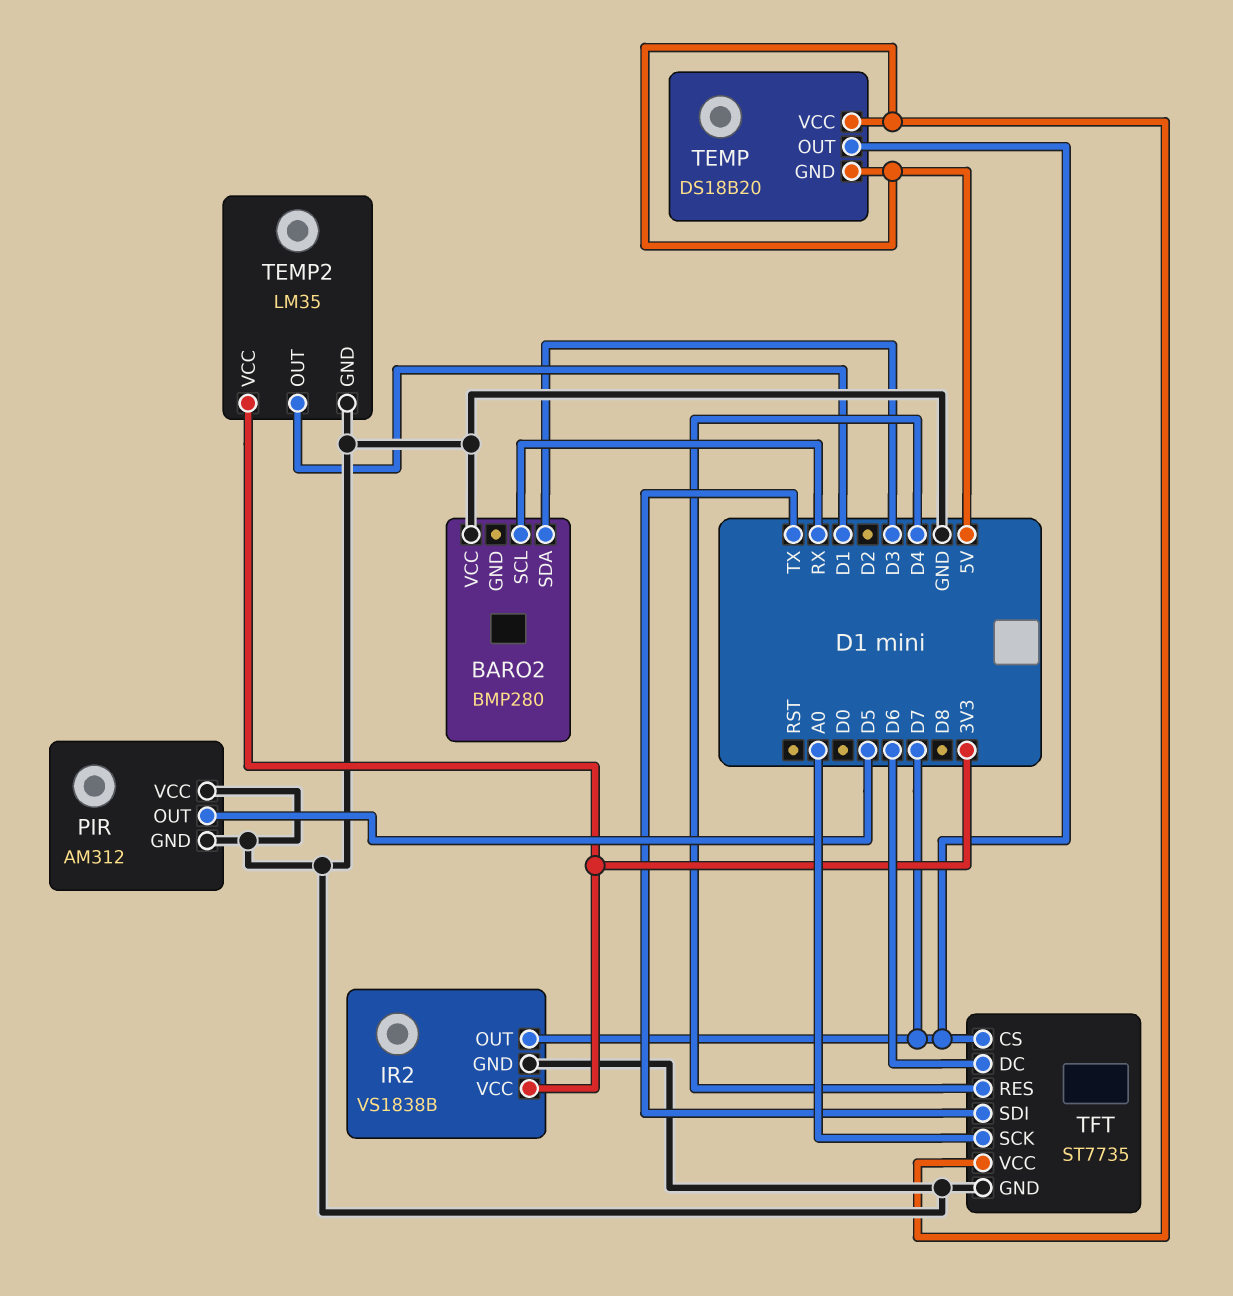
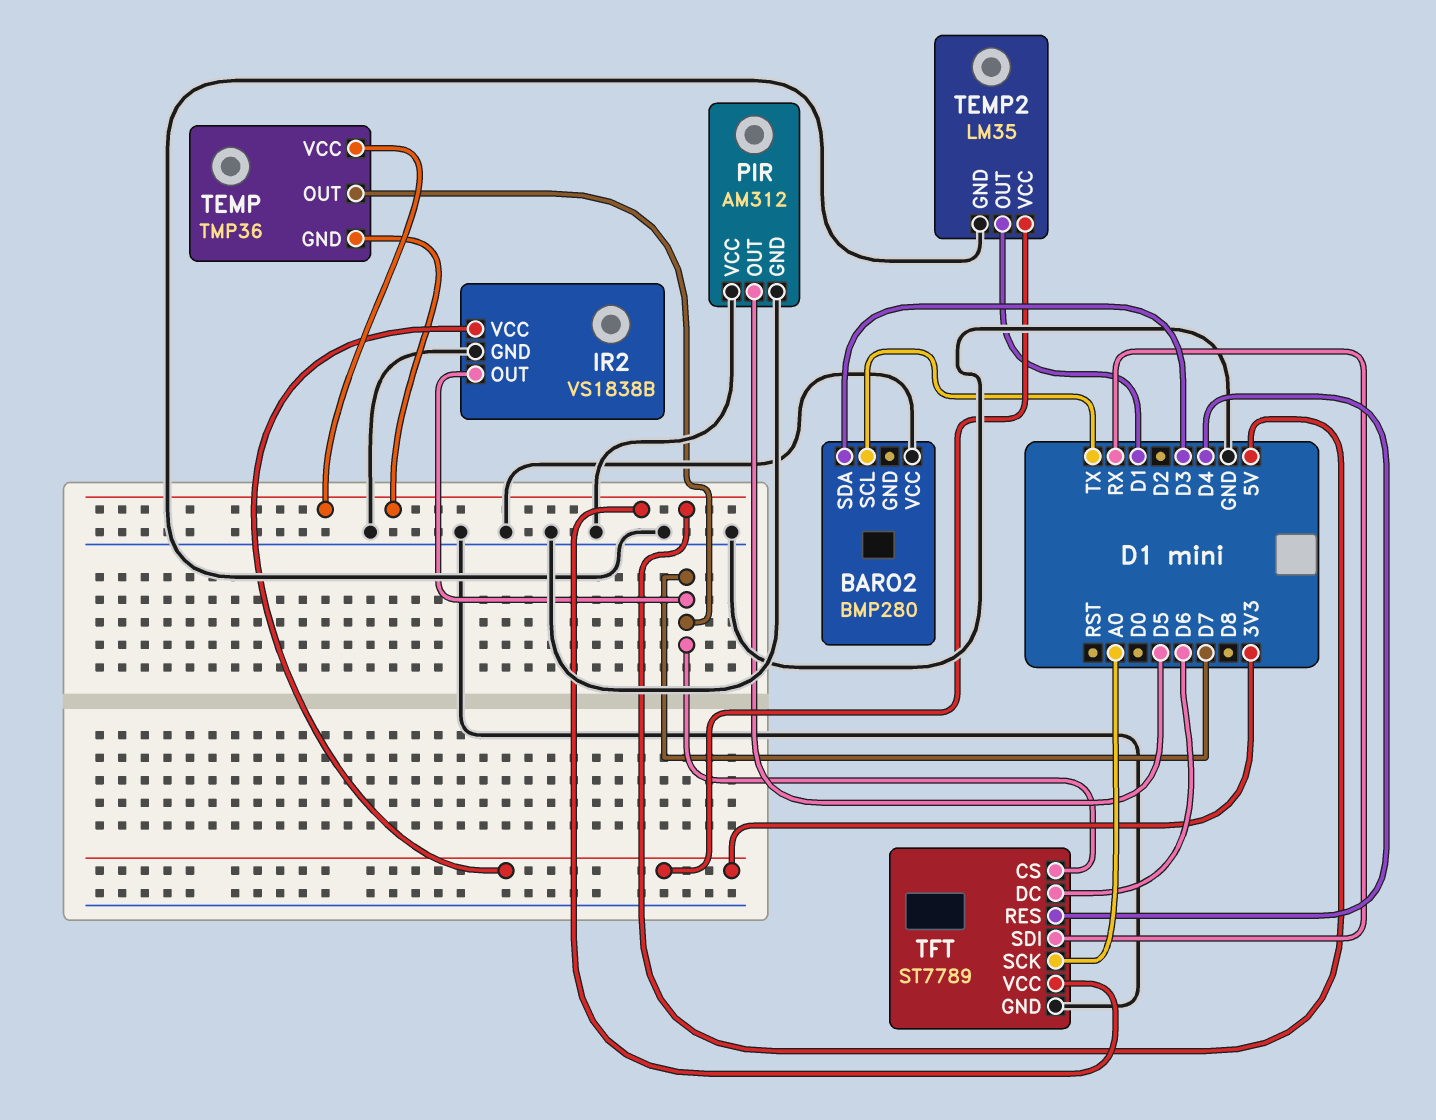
BARO2 pin SCL: RX -> TX
TEMP: DS18B20 -> TMP36
TFT: ST7735 -> ST7789
TFT pin SDI: TX -> RX

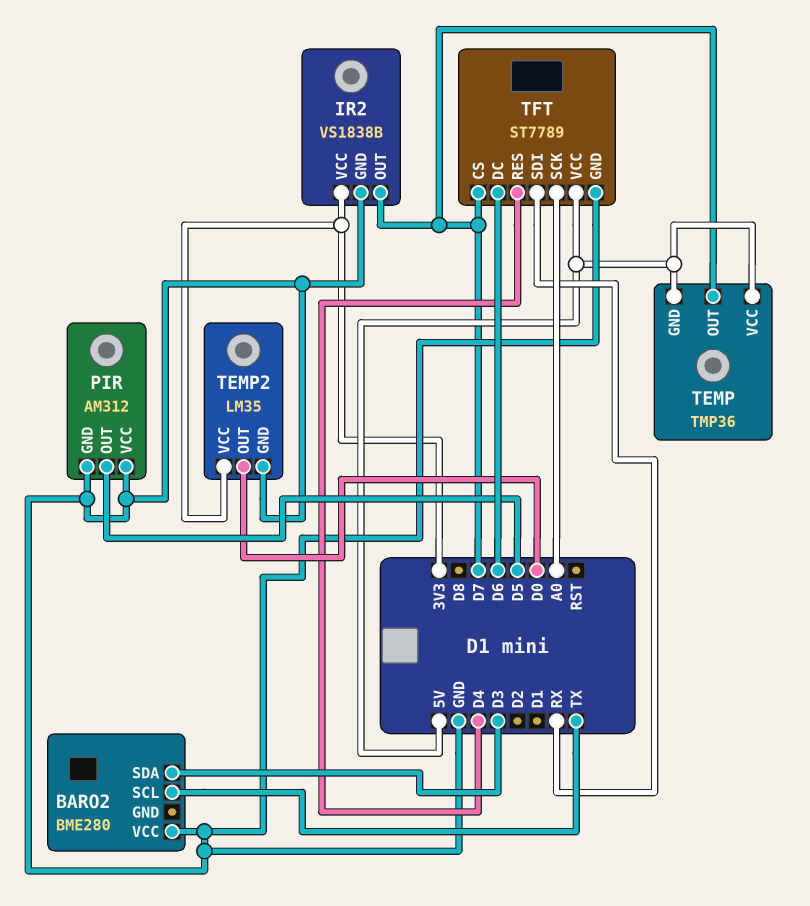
BARO2: BMP280 -> BME280
TEMP2 pin OUT: D1 -> D0

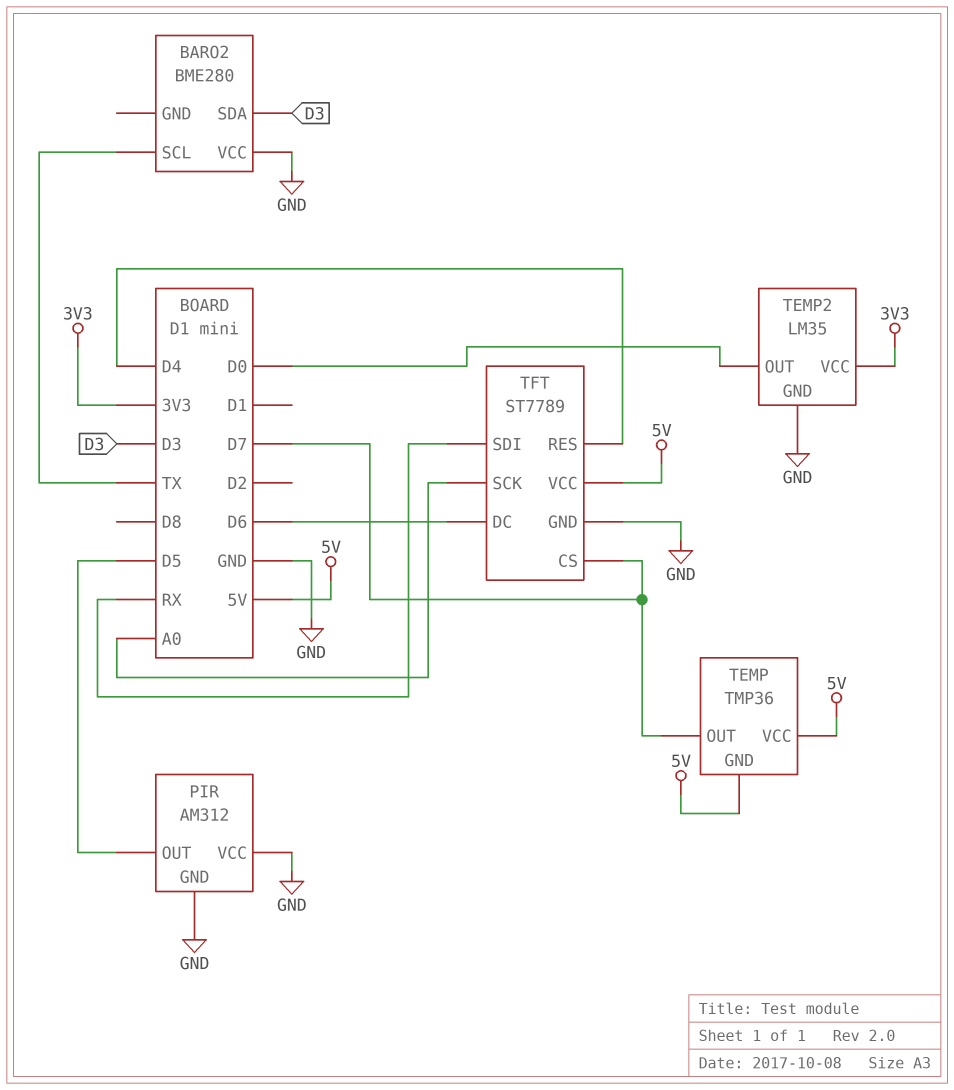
IR2: VS1838B -> none
IR2 pin GND: GND -> none
IR2 pin OUT: D7 -> none
IR2 pin VCC: 3V3 -> none

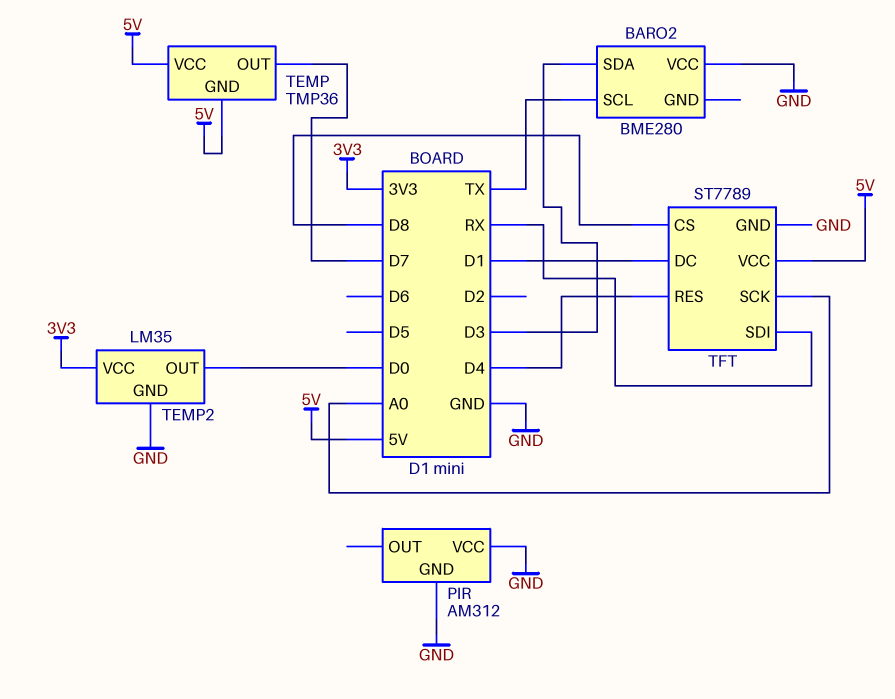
PIR pin OUT: D5 -> none
TFT pin CS: D7 -> D8
TFT pin DC: D6 -> D1

